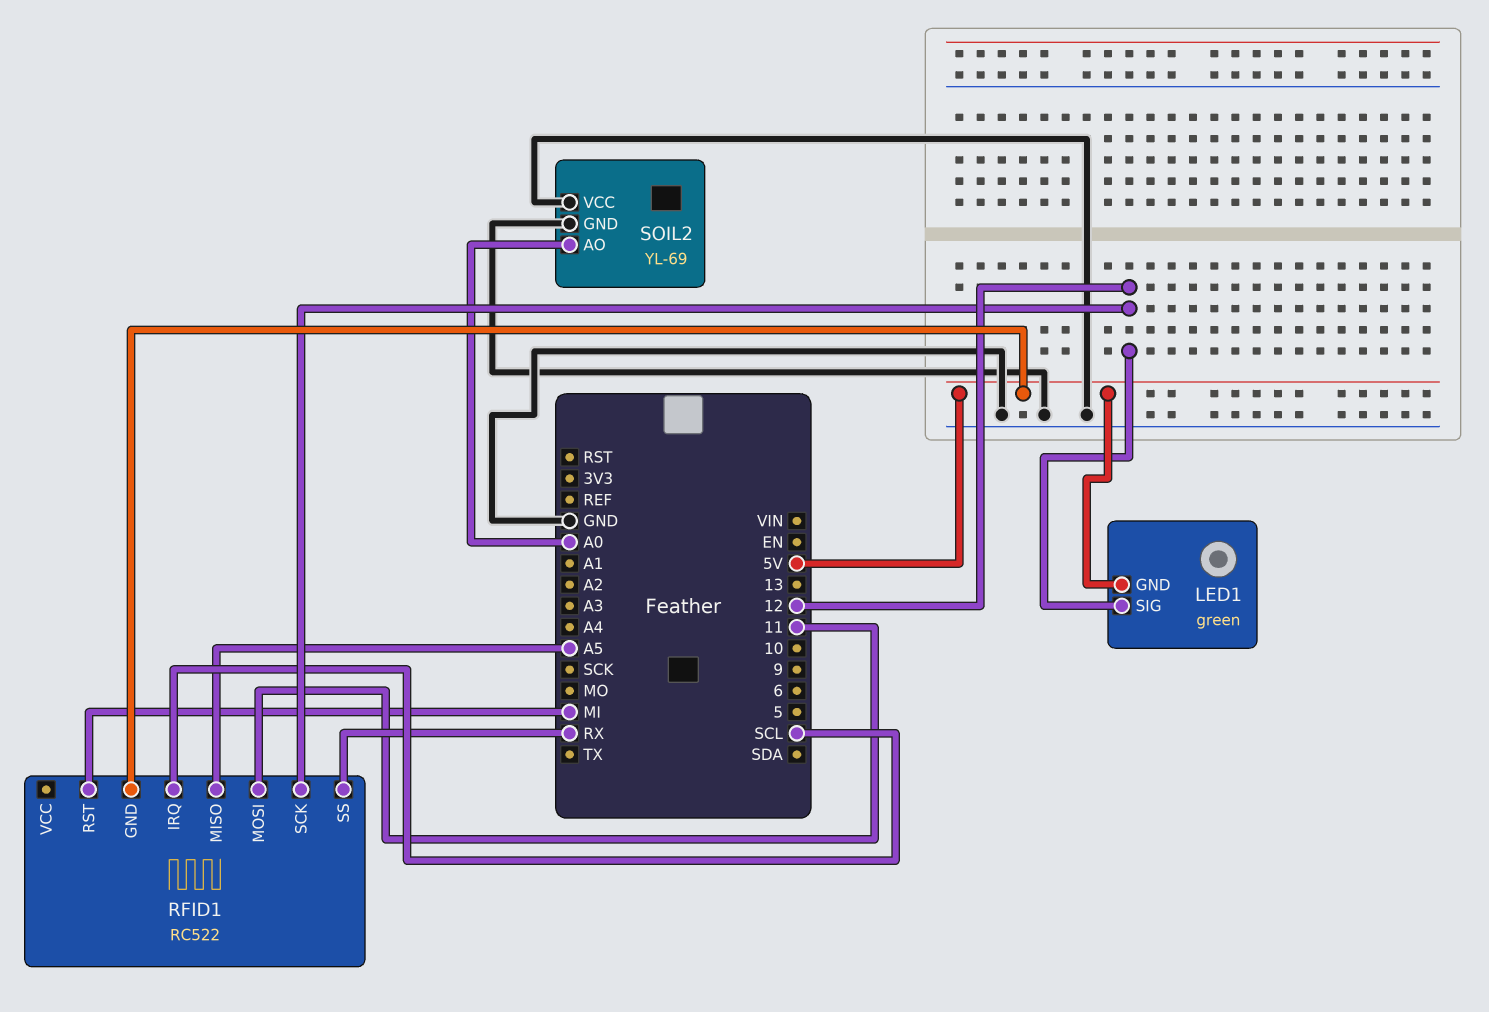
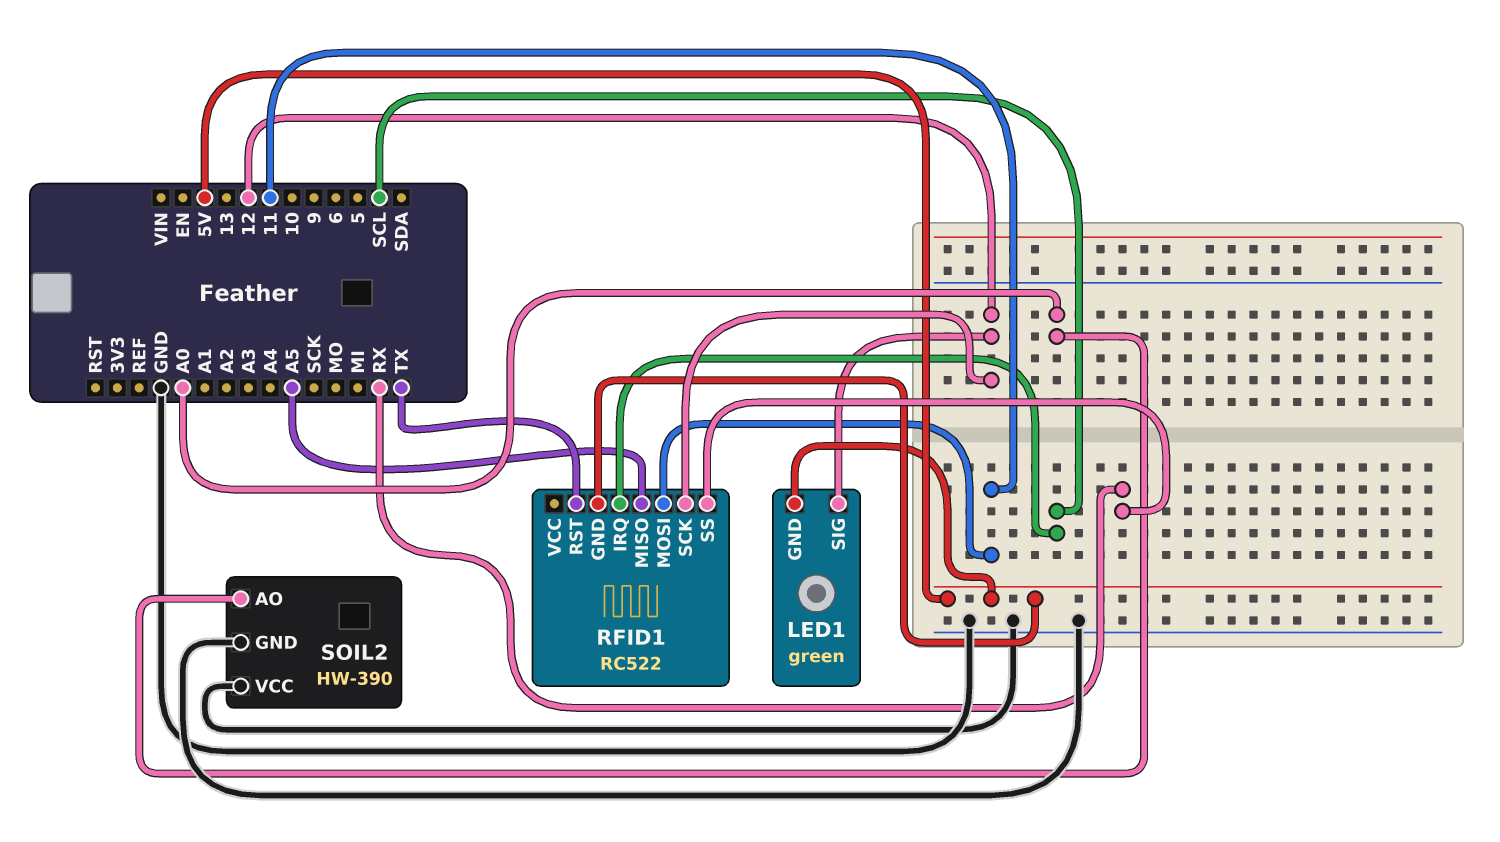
RFID1 pin RST: MI -> TX
SOIL2: YL-69 -> HW-390

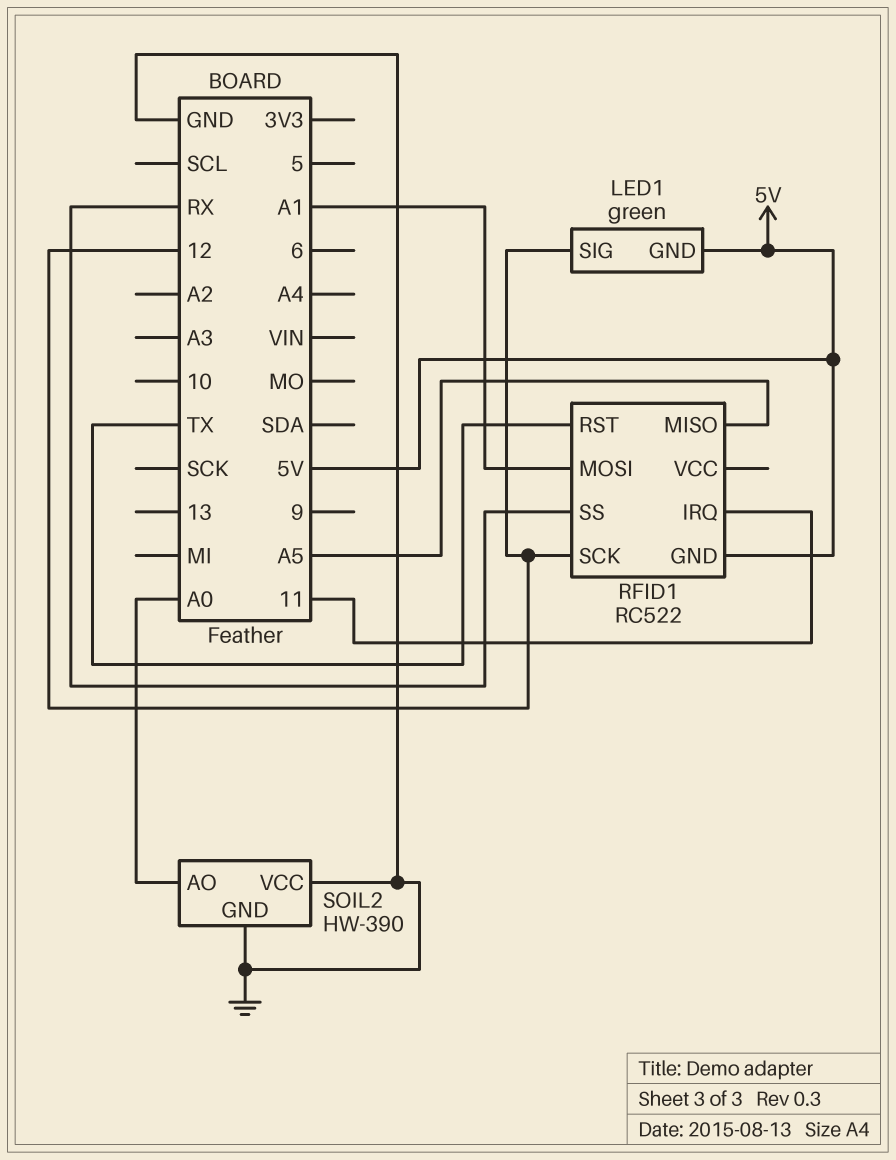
RFID1 pin IRQ: SCL -> 11
RFID1 pin MOSI: 11 -> A1

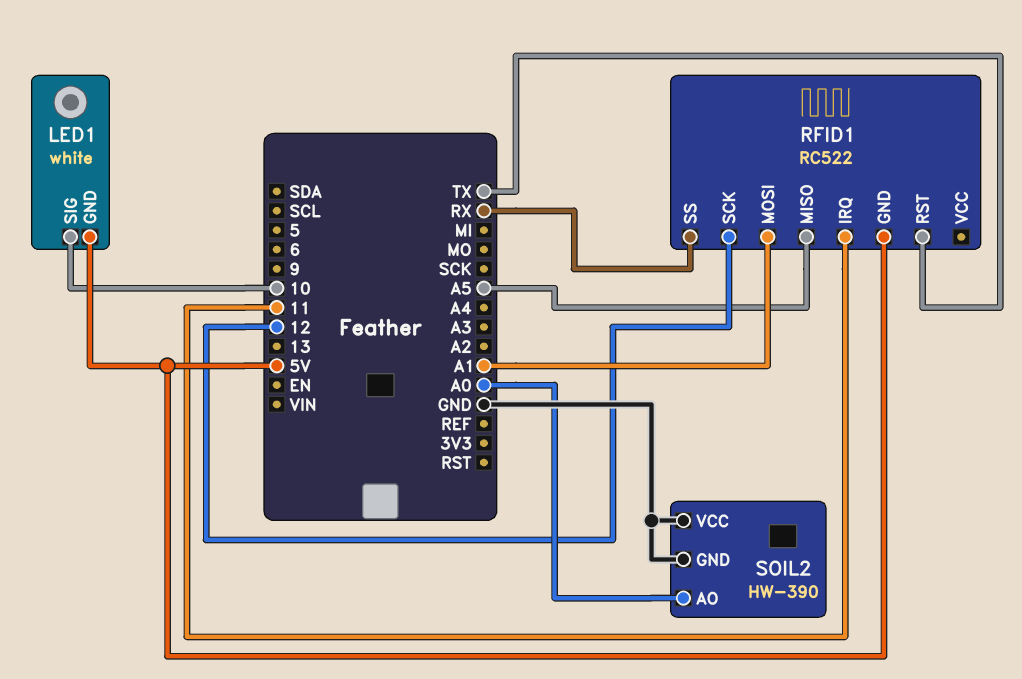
LED1: green -> white
LED1 pin SIG: 12 -> 10

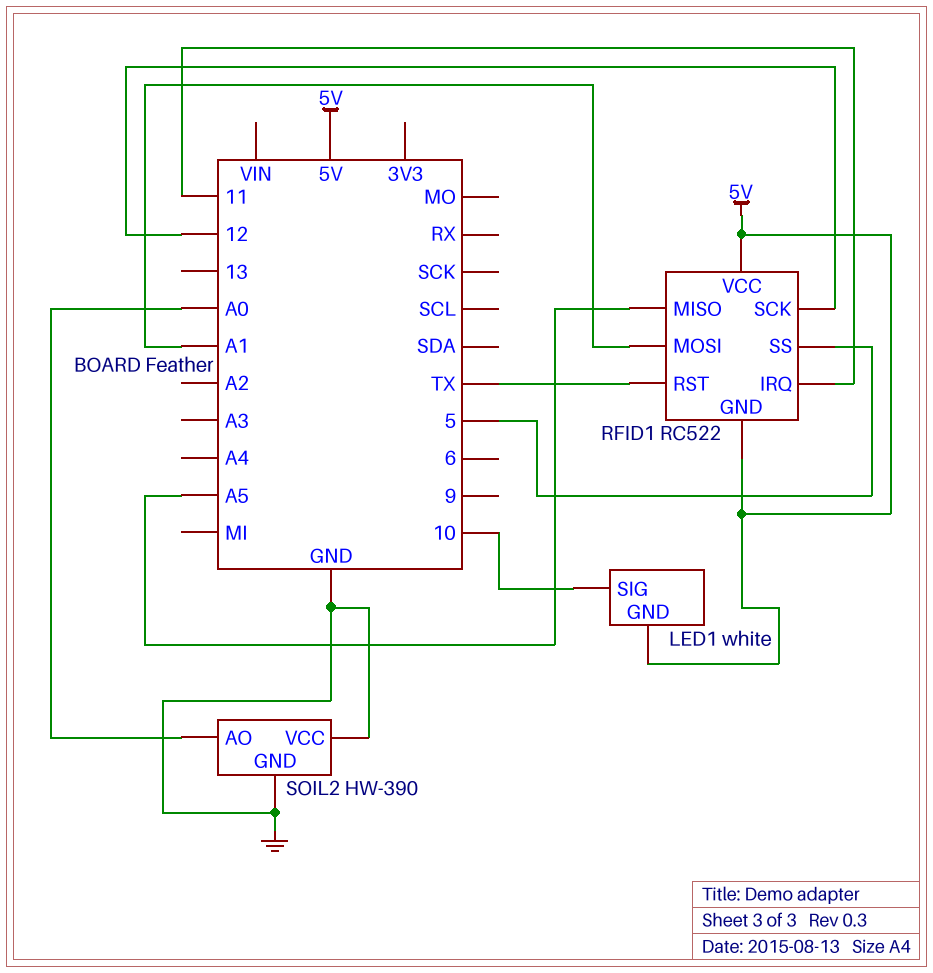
RFID1 pin SS: RX -> 5
RFID1 pin VCC: none -> 5V

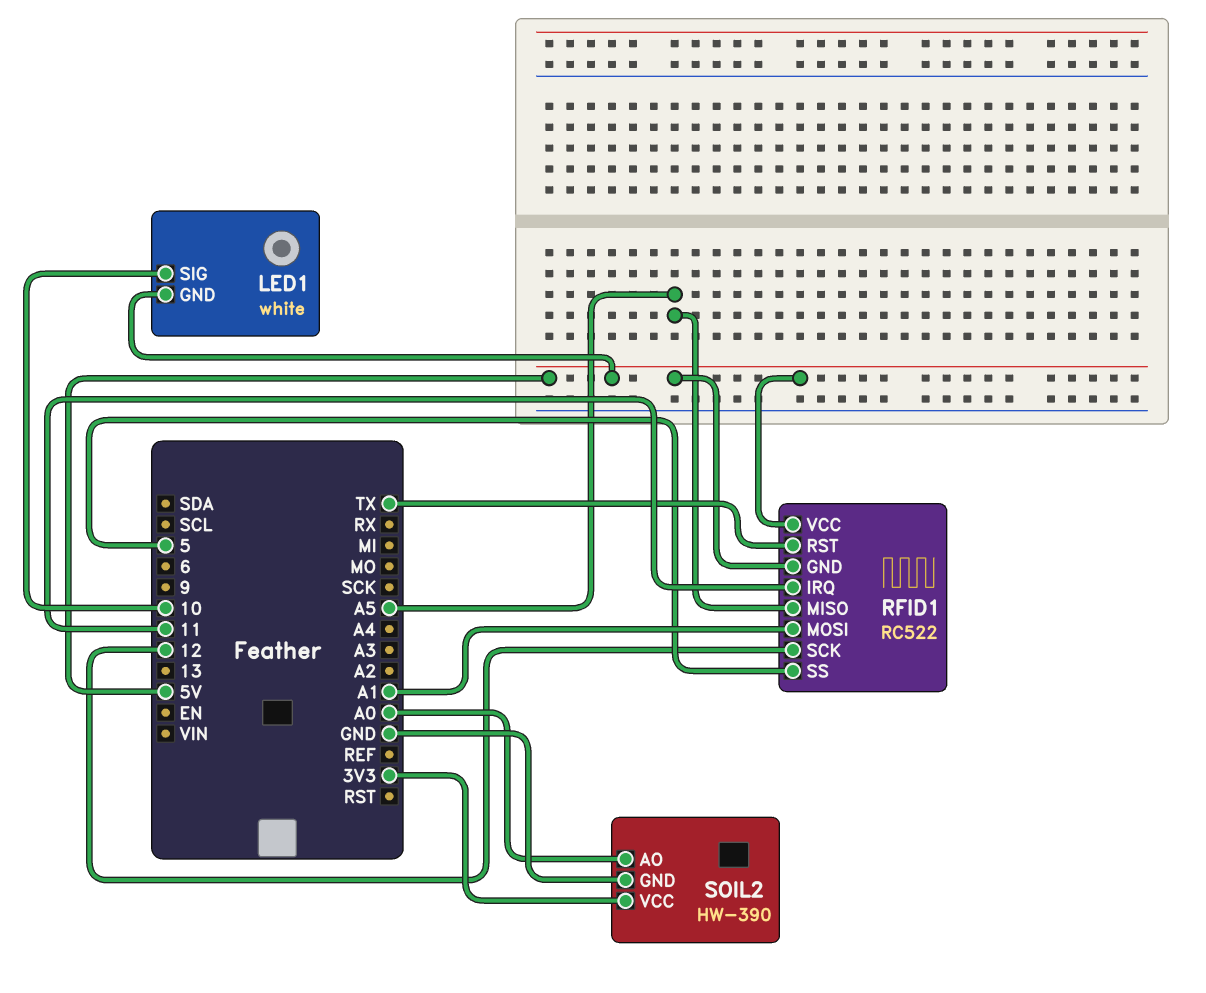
SOIL2 pin VCC: GND -> 3V3

